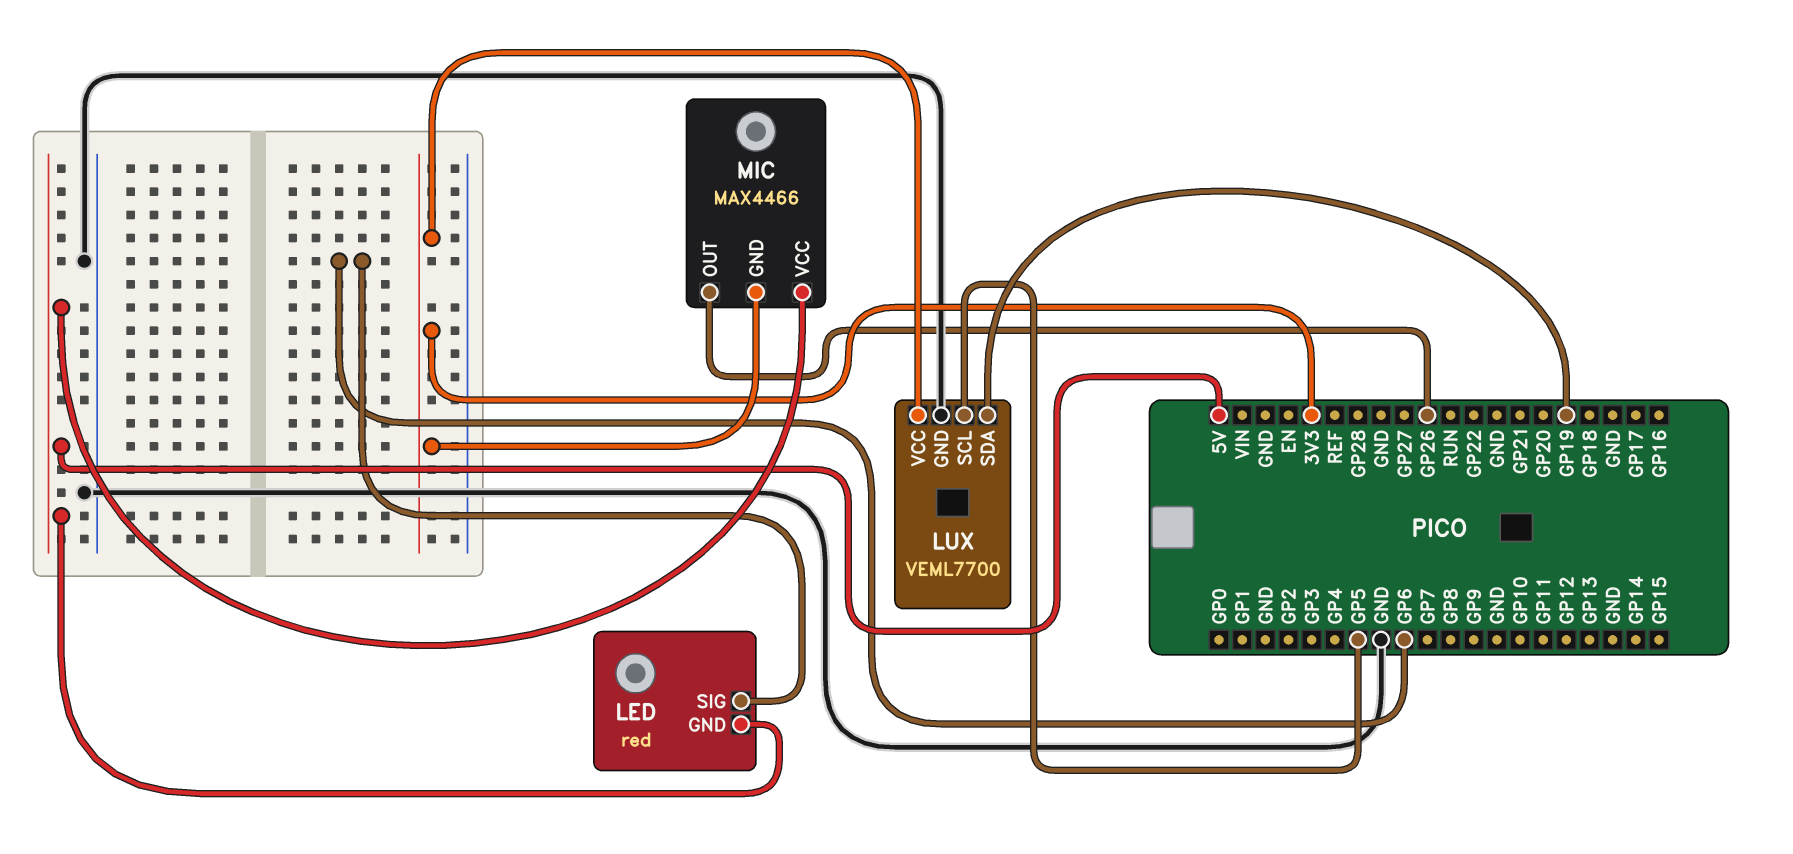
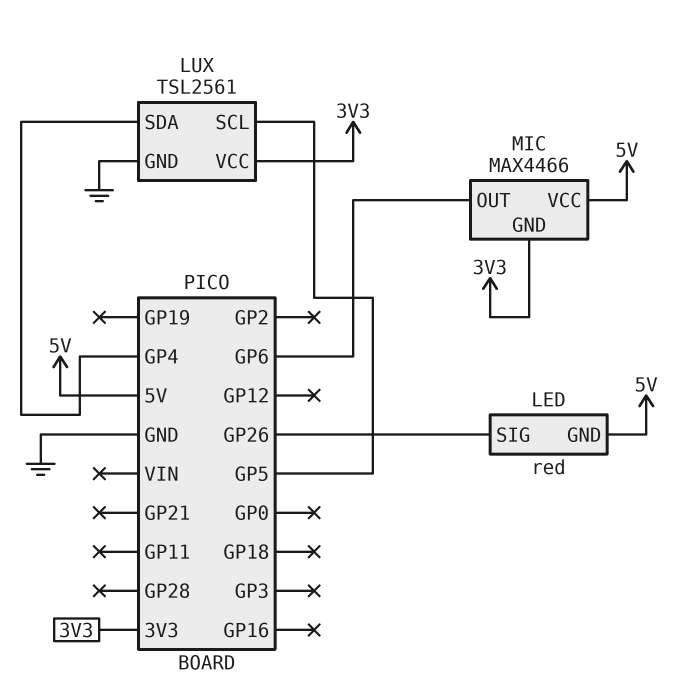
LED pin SIG: GP6 -> GP26
LUX: VEML7700 -> TSL2561
LUX pin SDA: GP19 -> GP4
MIC pin OUT: GP26 -> GP6

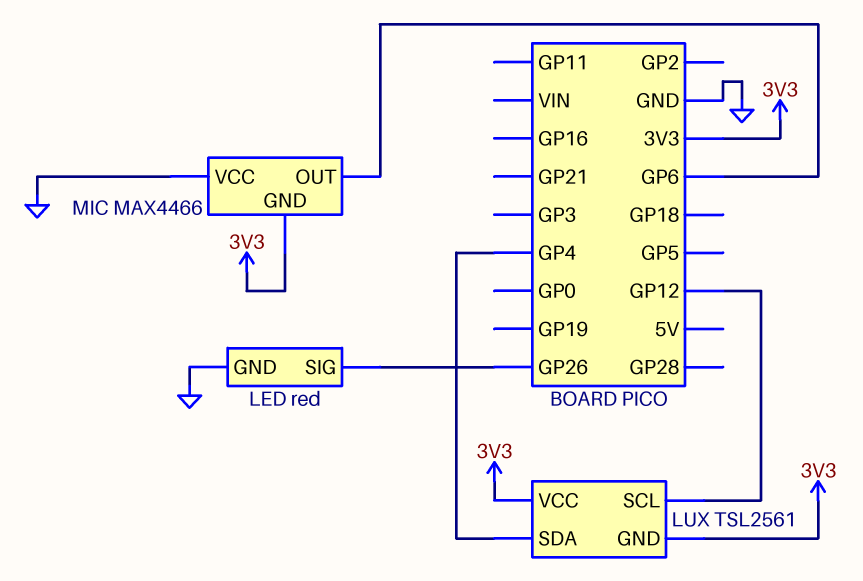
LED pin GND: 5V -> GND
LUX pin GND: GND -> 3V3
LUX pin SCL: GP5 -> GP12
MIC pin VCC: 5V -> GND

